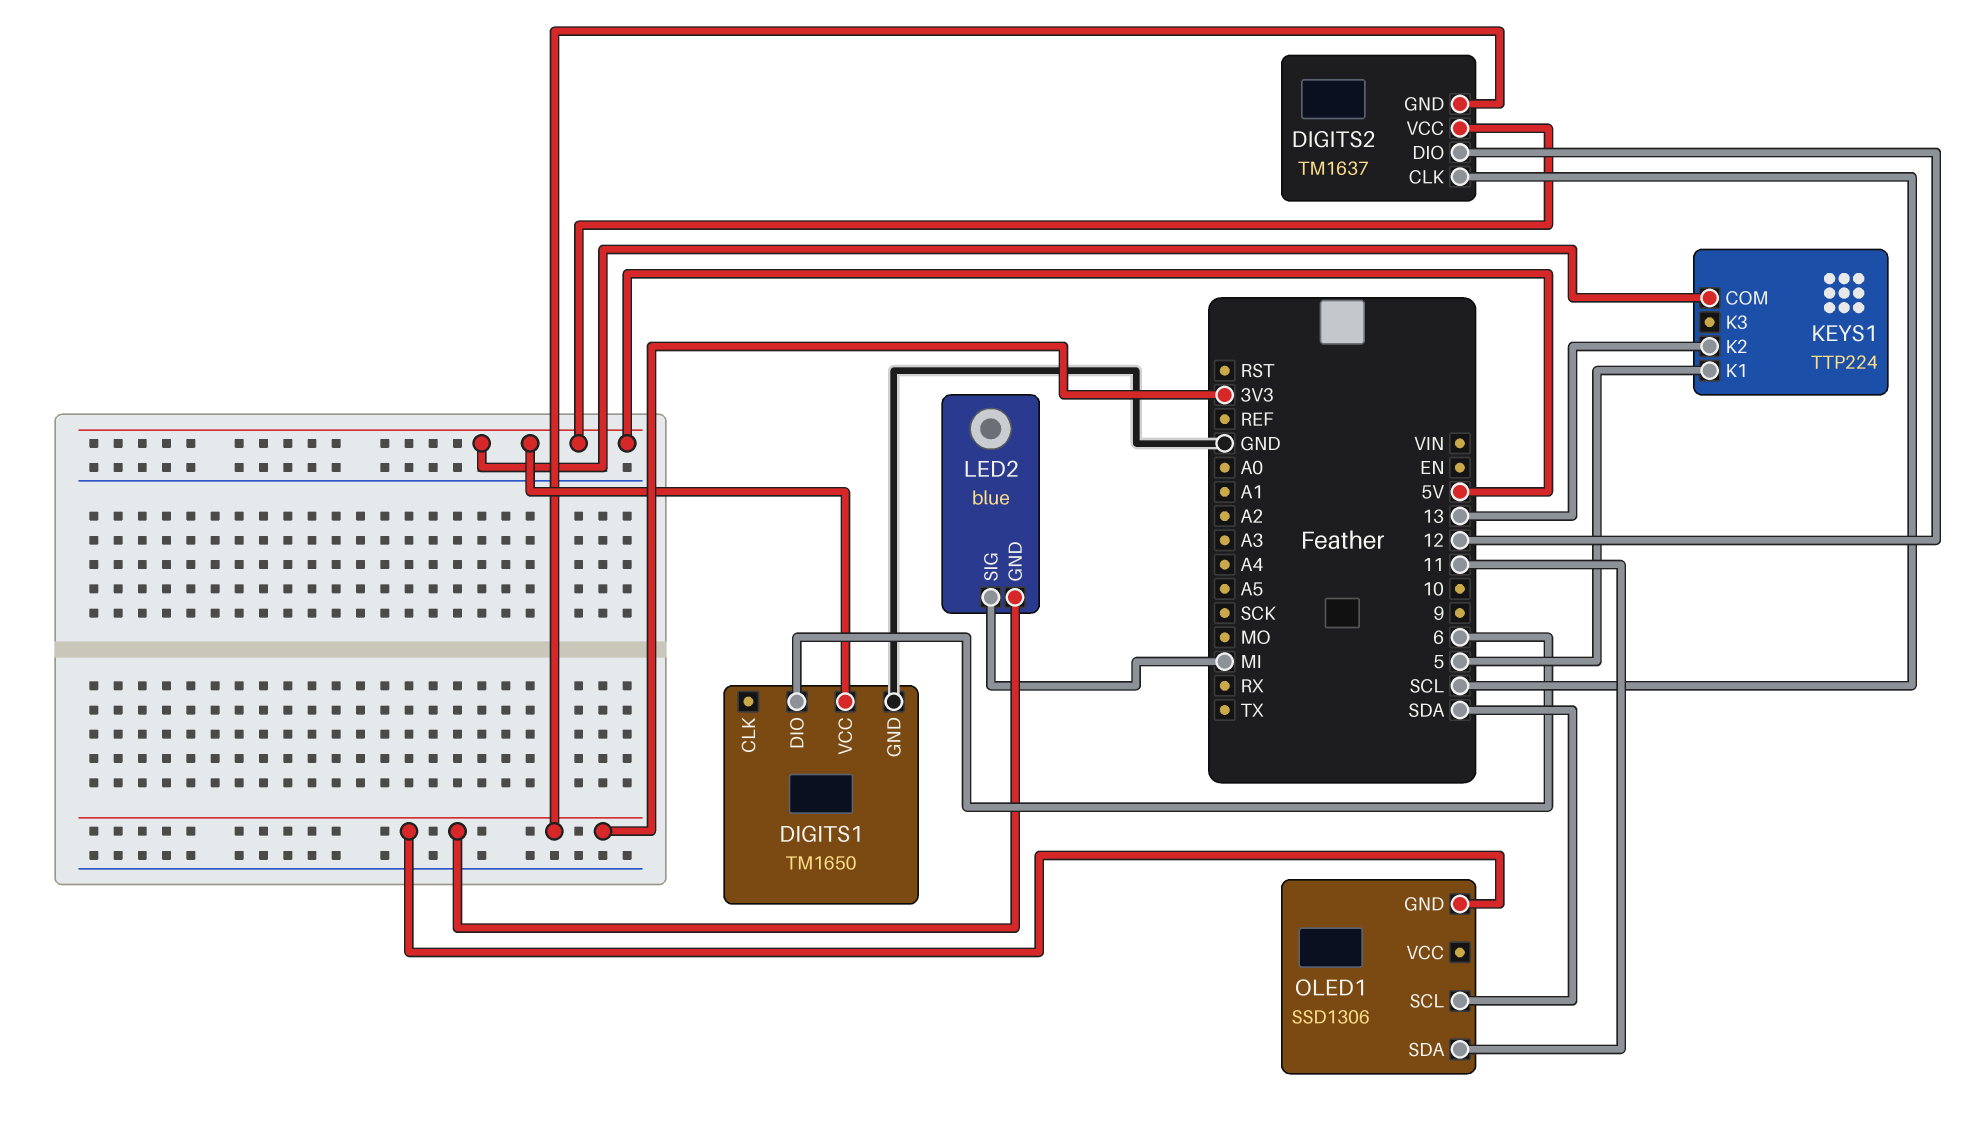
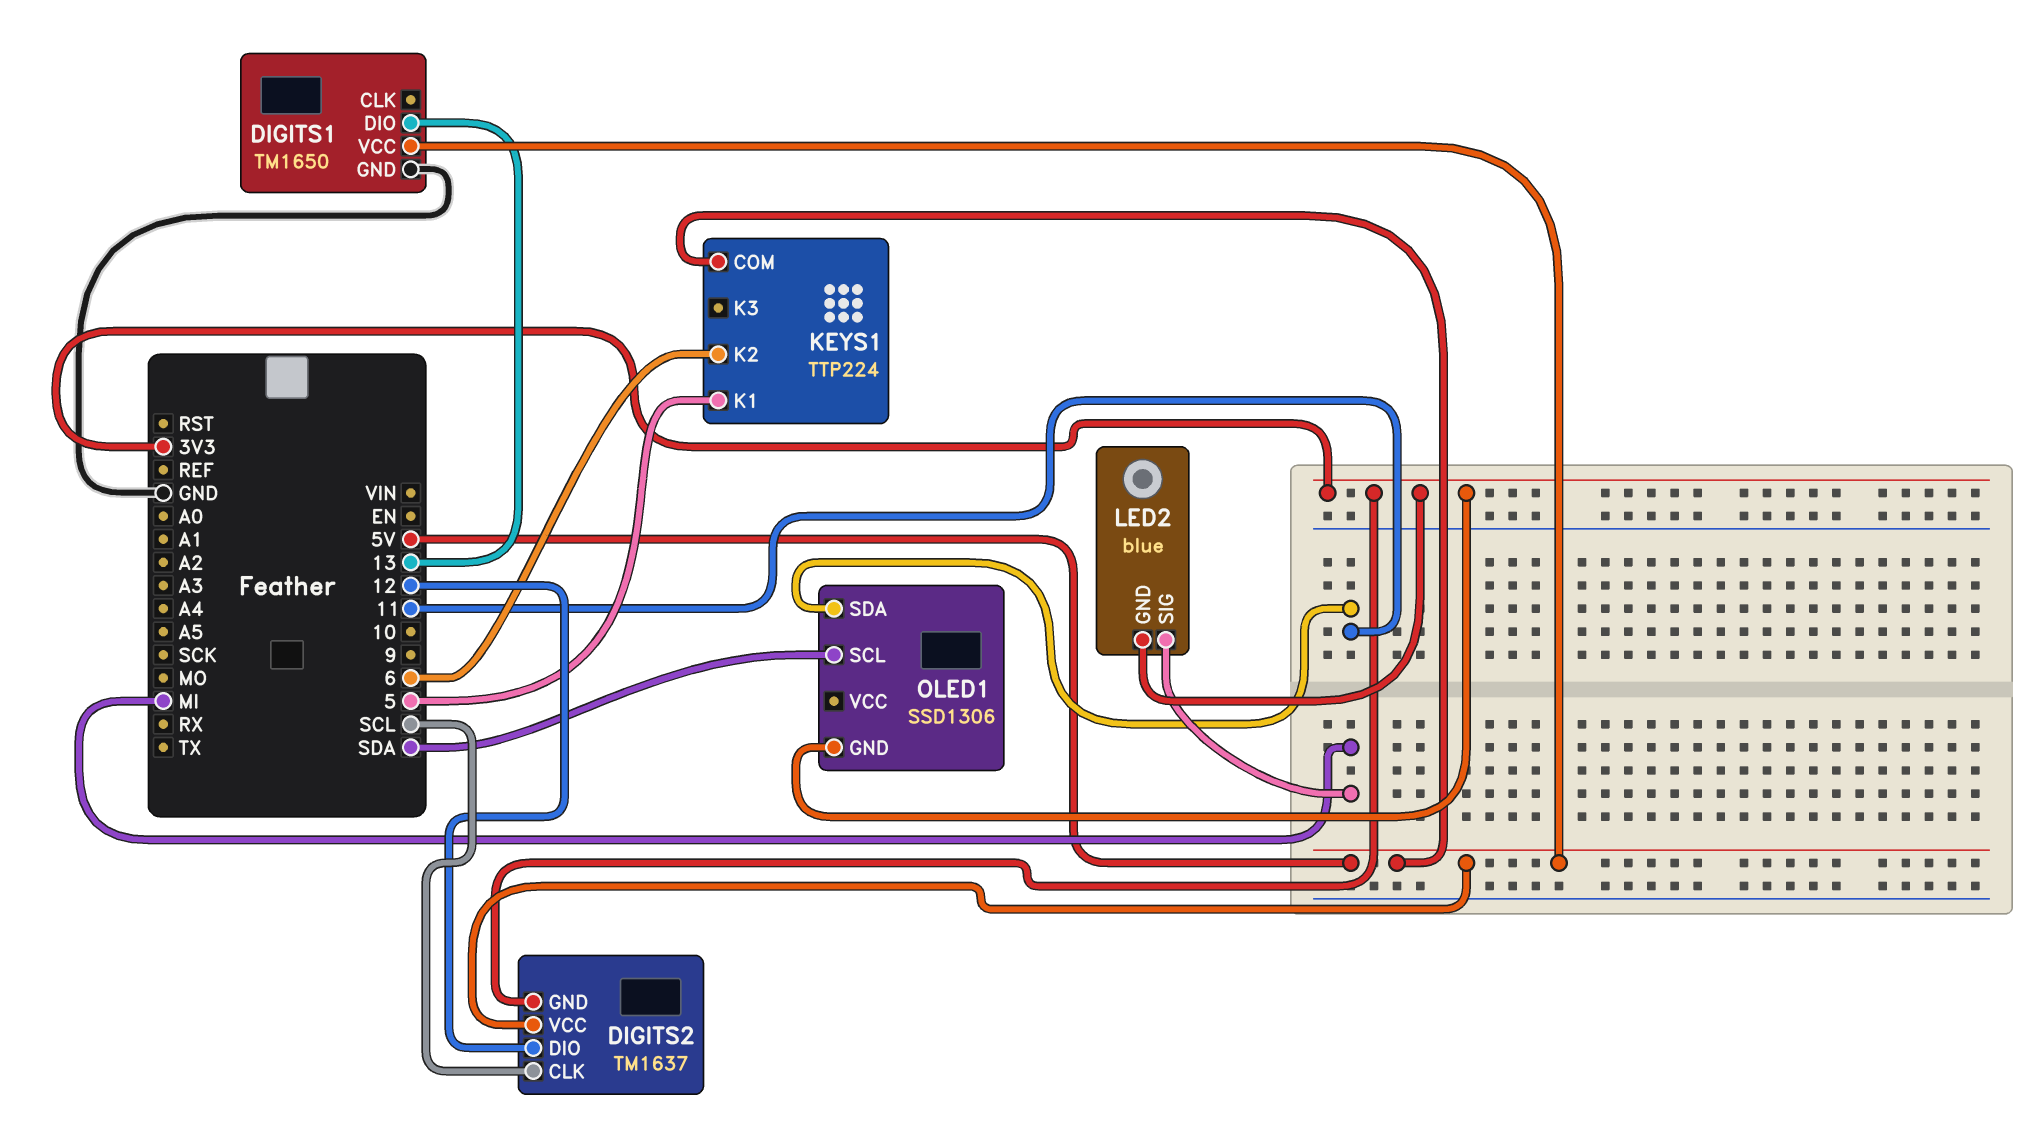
DIGITS1 pin DIO: 6 -> 13
KEYS1 pin K2: 13 -> 6

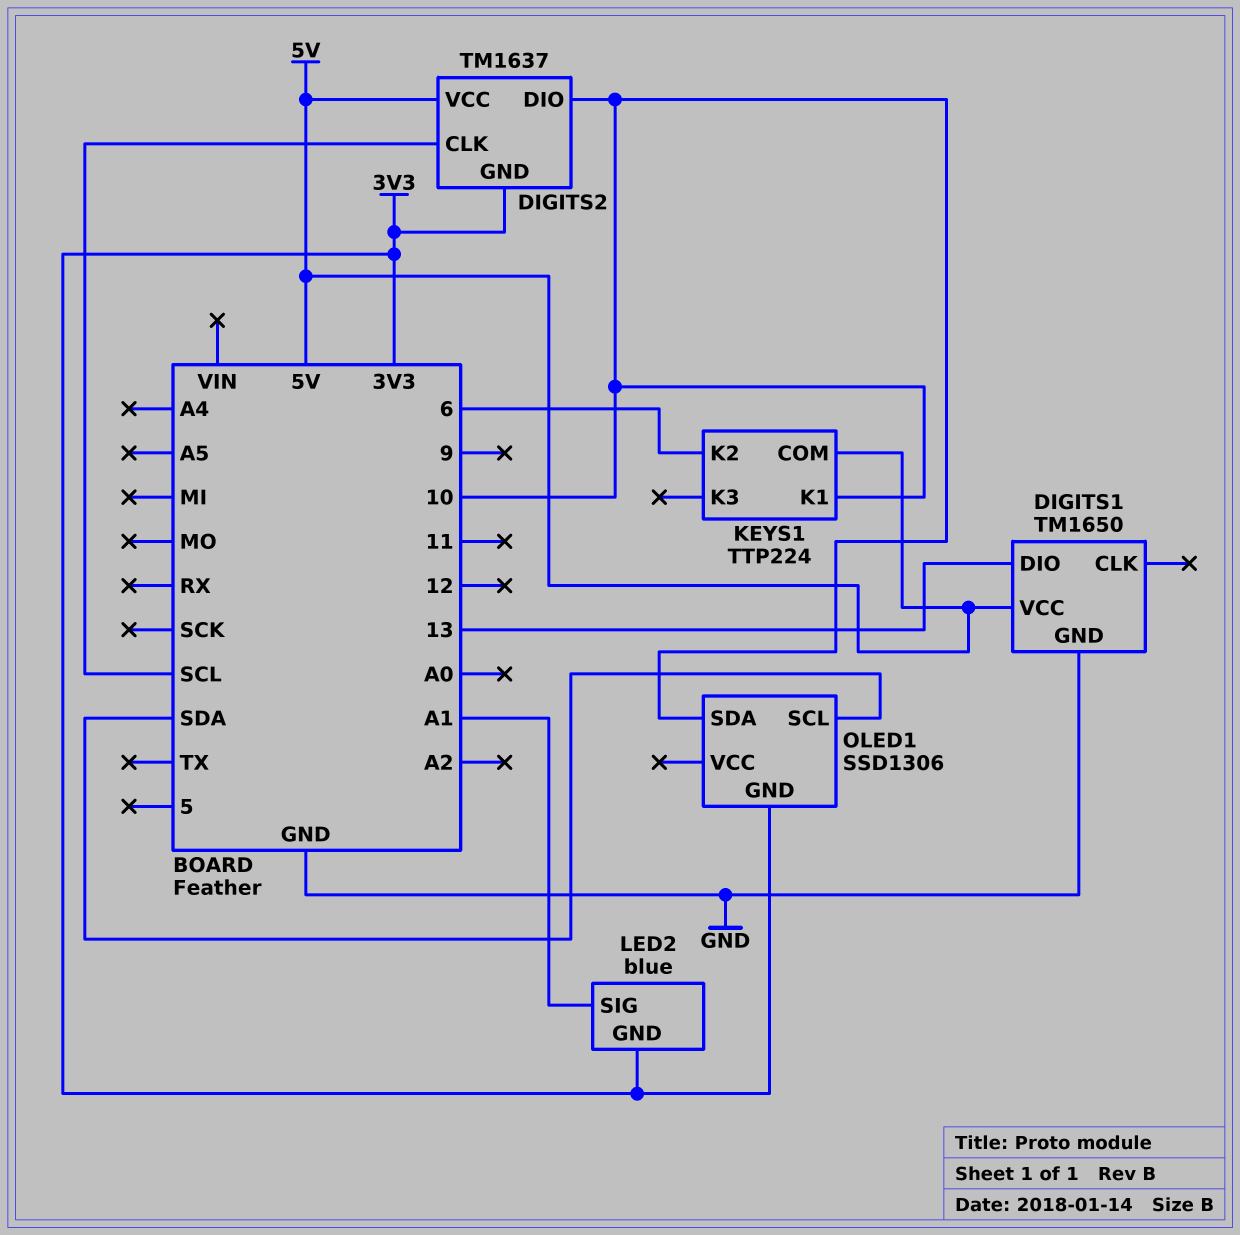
DIGITS2 pin DIO: 12 -> 10
KEYS1 pin K1: 5 -> 10
LED2 pin SIG: MI -> A1
OLED1 pin SDA: 11 -> 10

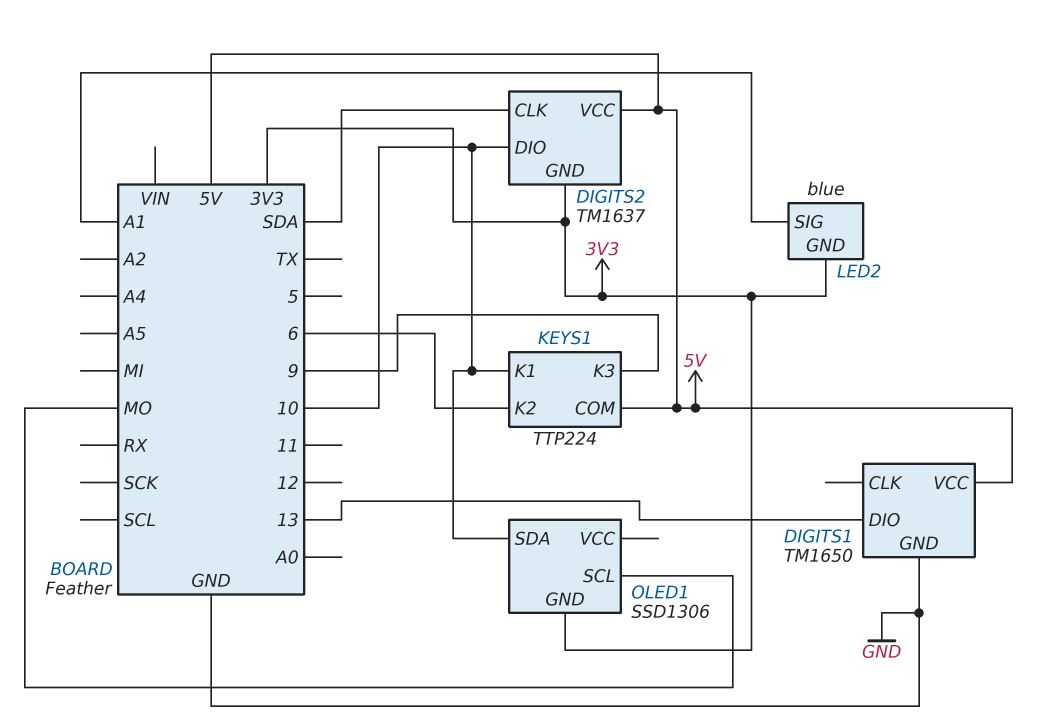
DIGITS2 pin CLK: SCL -> SDA
KEYS1 pin K3: none -> 9
OLED1 pin SCL: SDA -> MO

